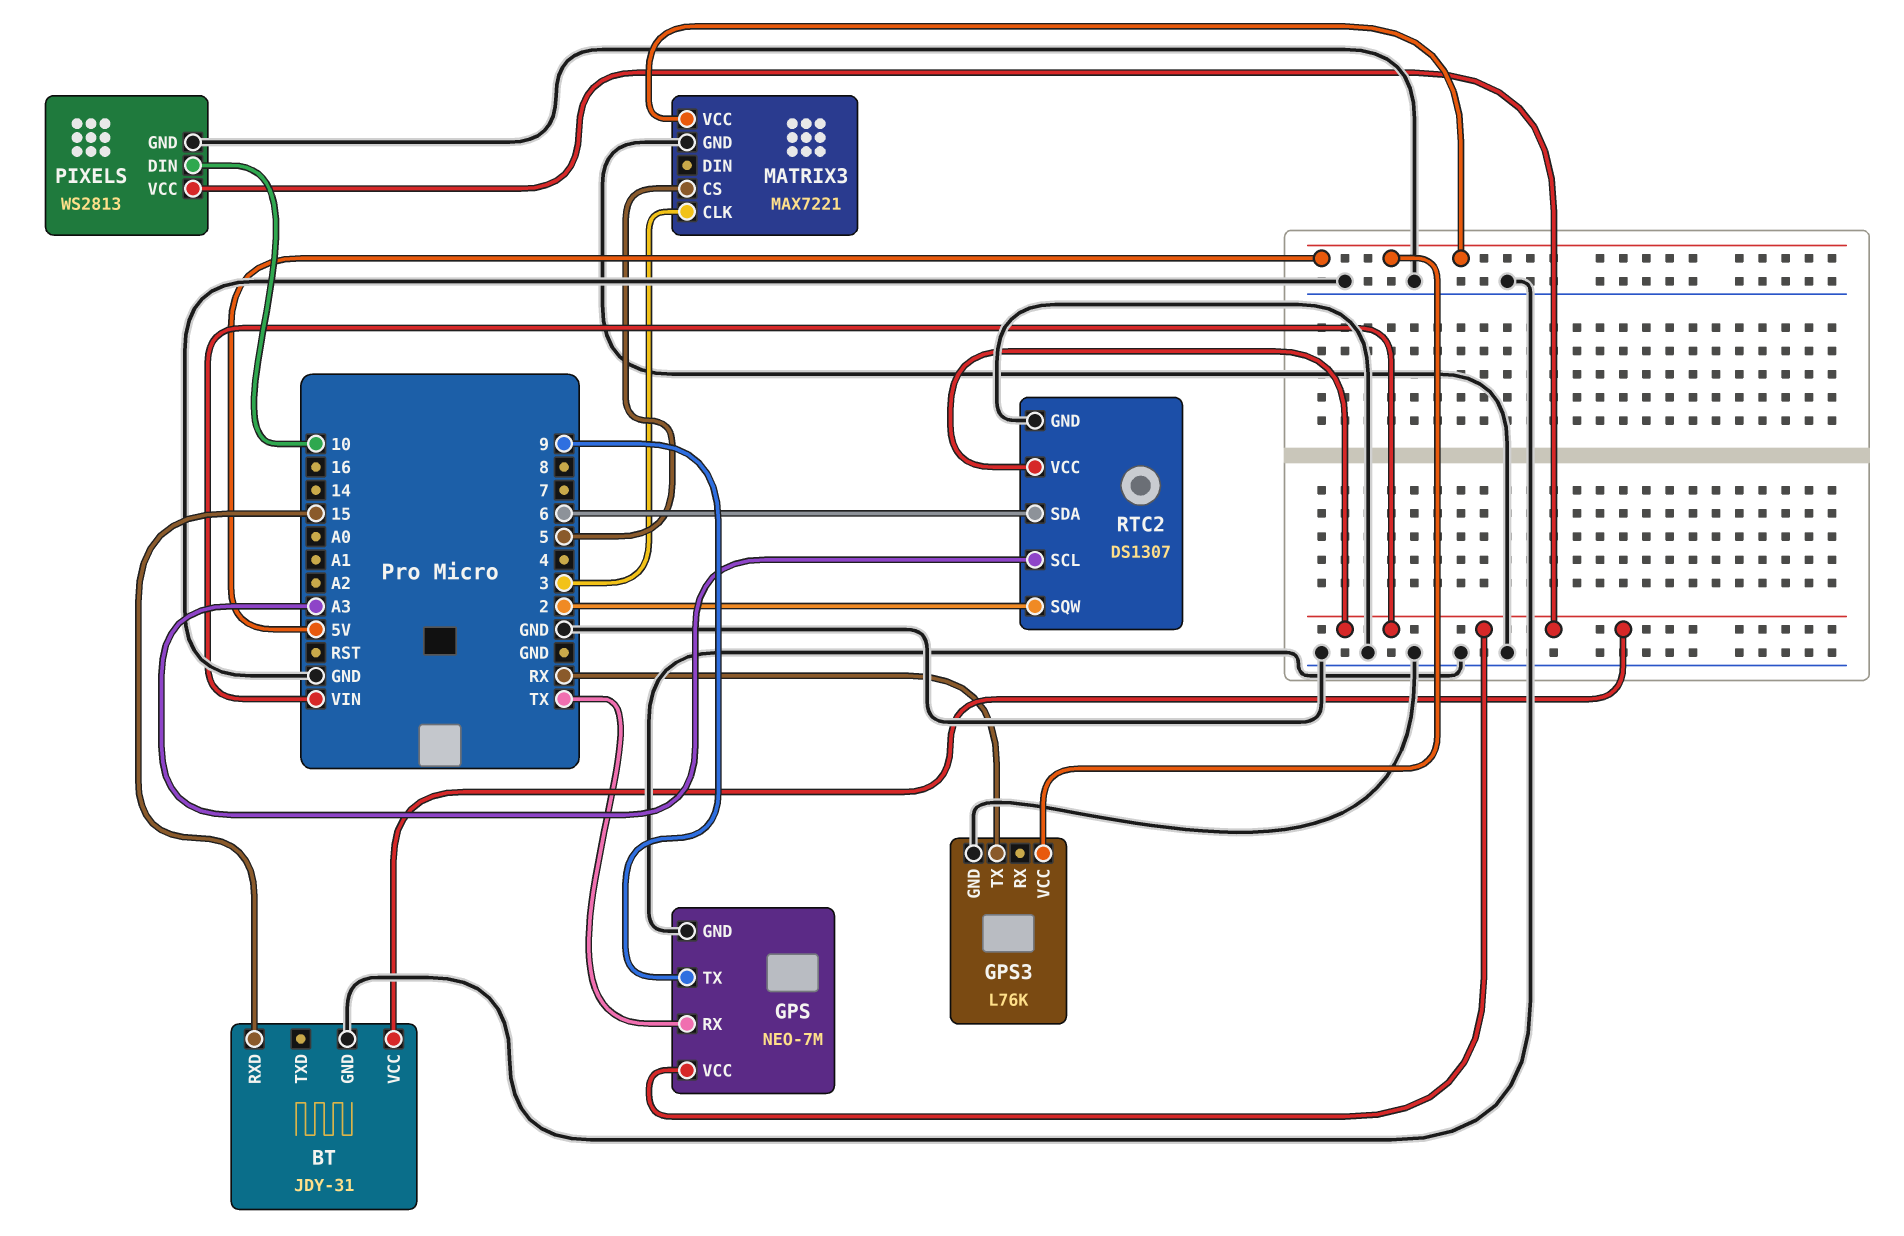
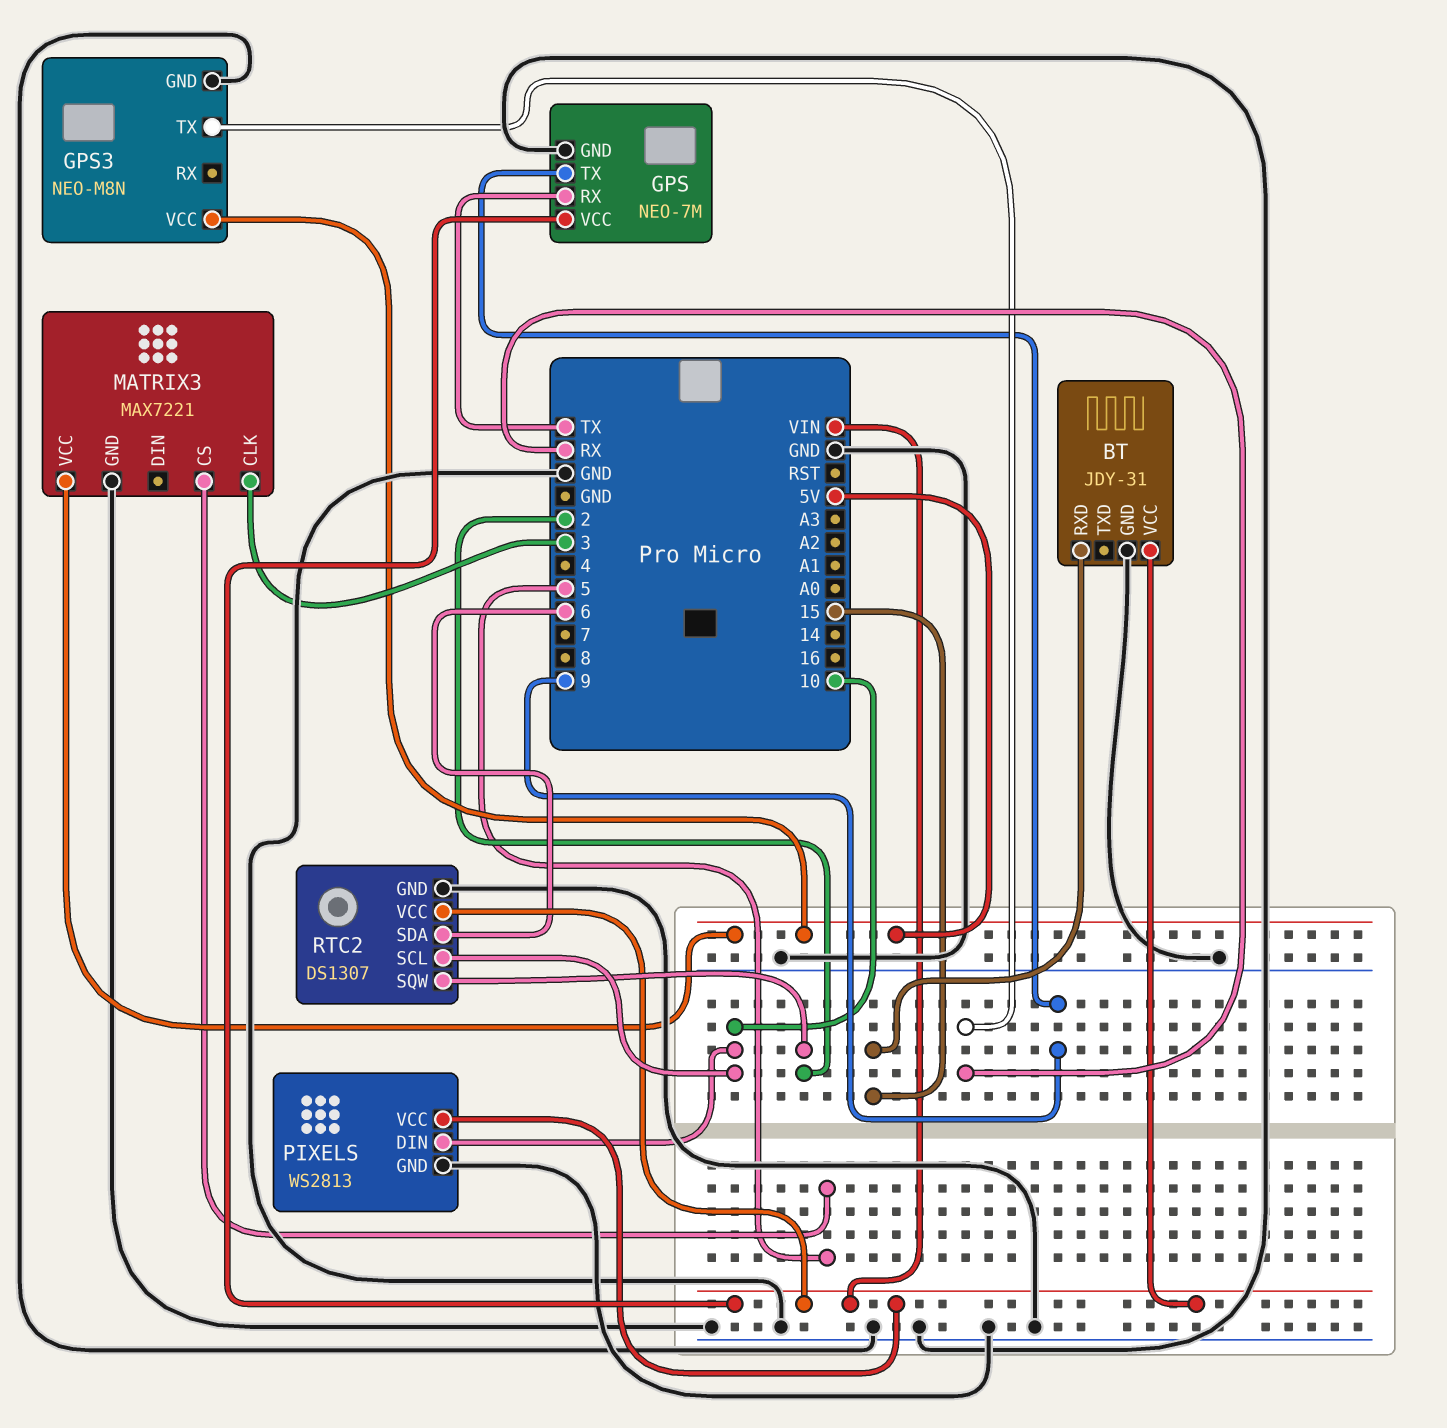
GPS3: L76K -> NEO-M8N
RTC2 pin SCL: A3 -> 10

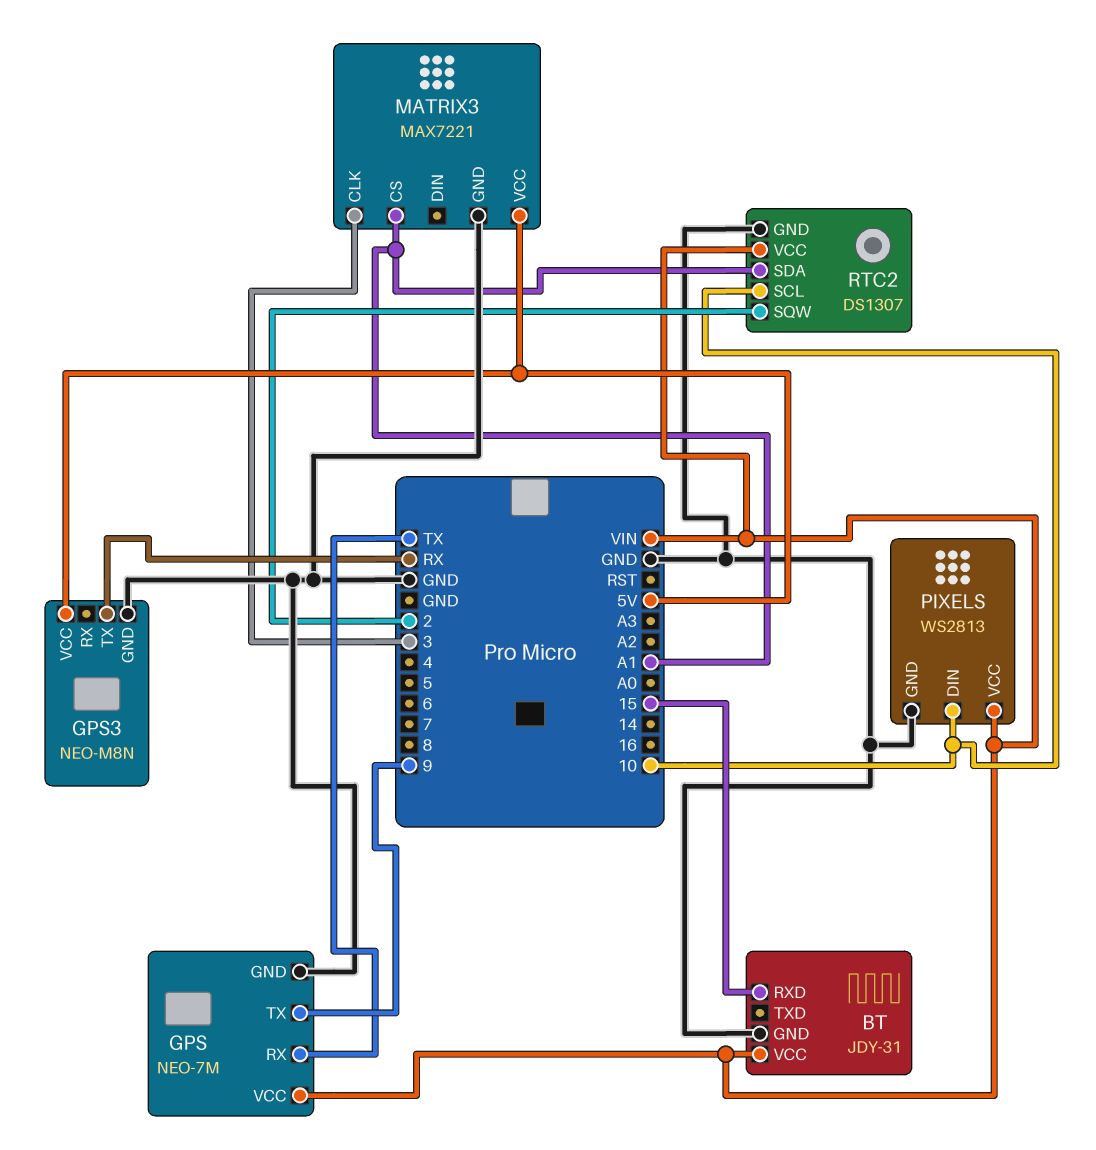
MATRIX3 pin CS: 5 -> A1
RTC2 pin SDA: 6 -> A1

